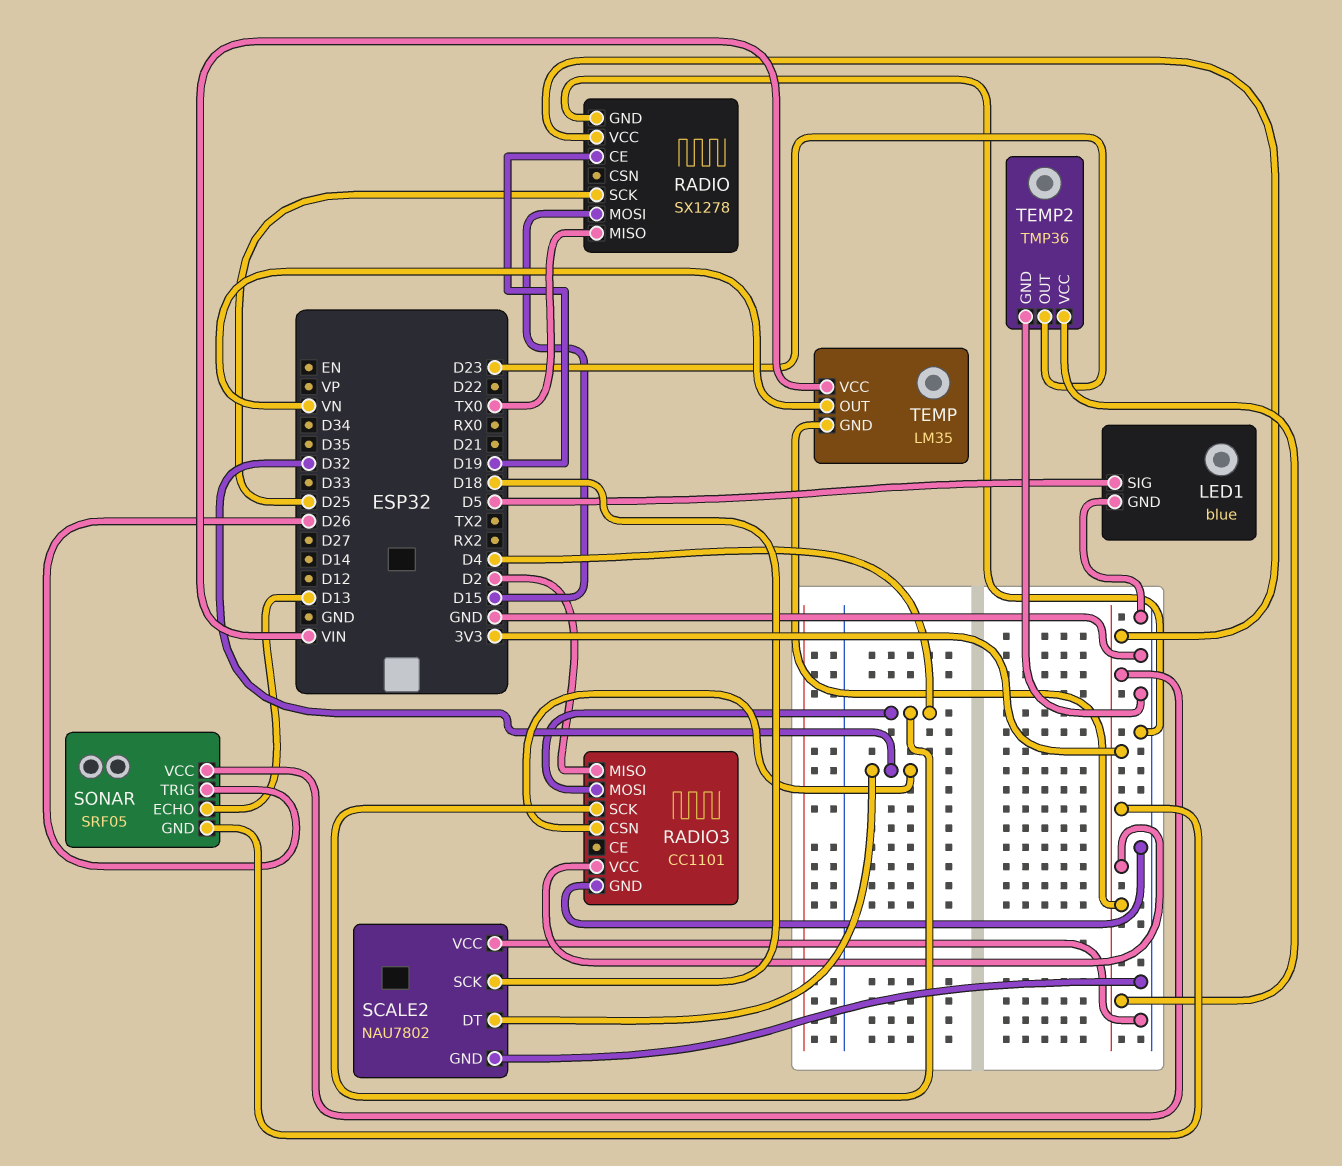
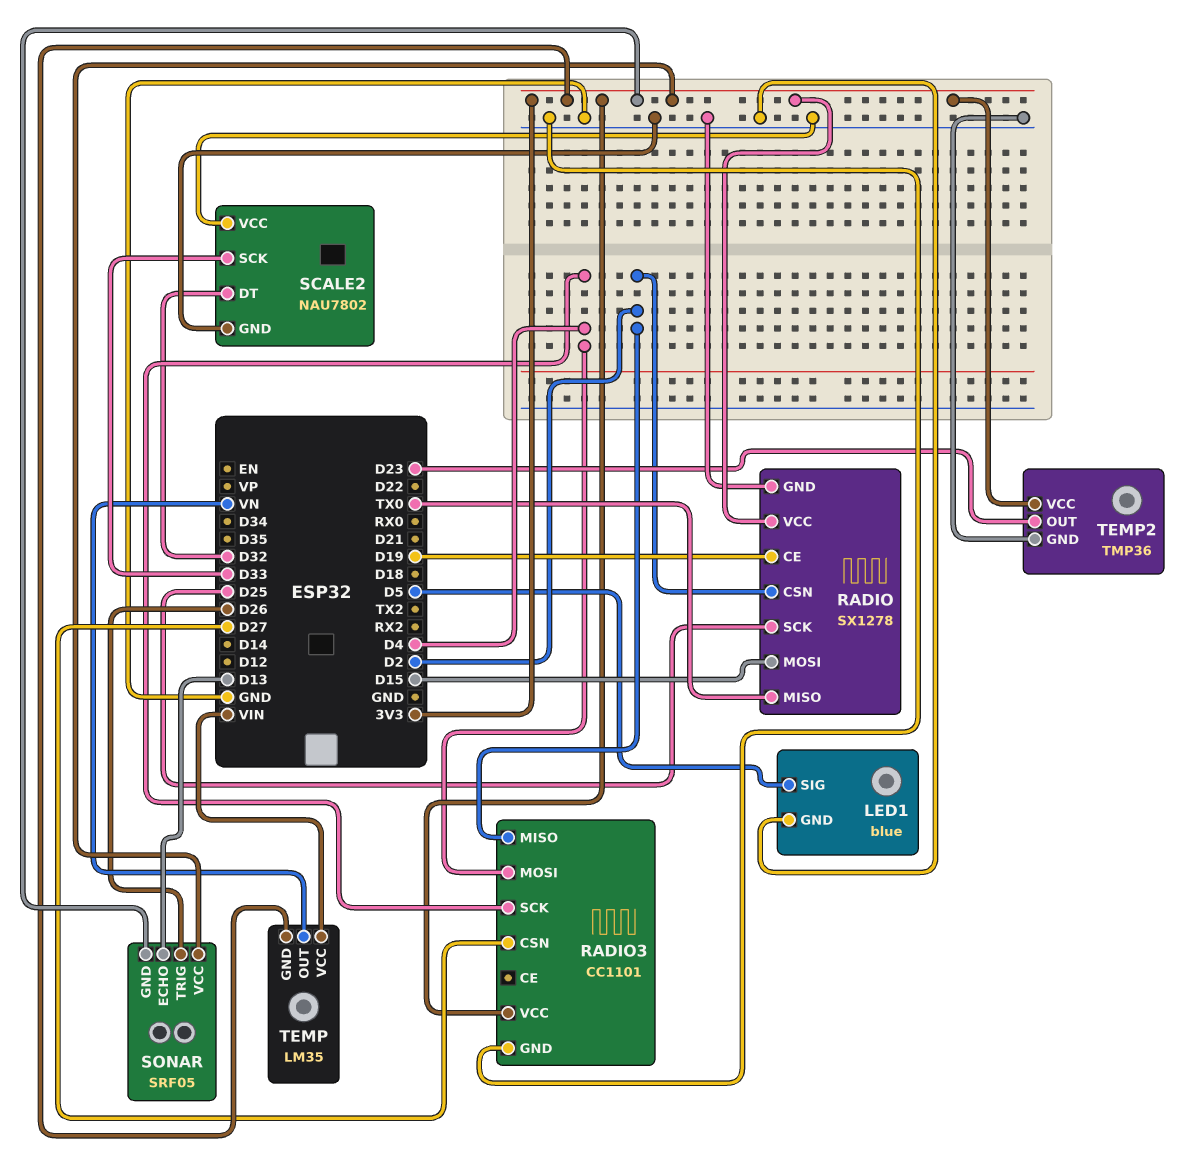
RADIO pin CSN: none -> D2
RADIO3 pin CSN: D32 -> D27
SCALE2 pin SCK: D18 -> D33

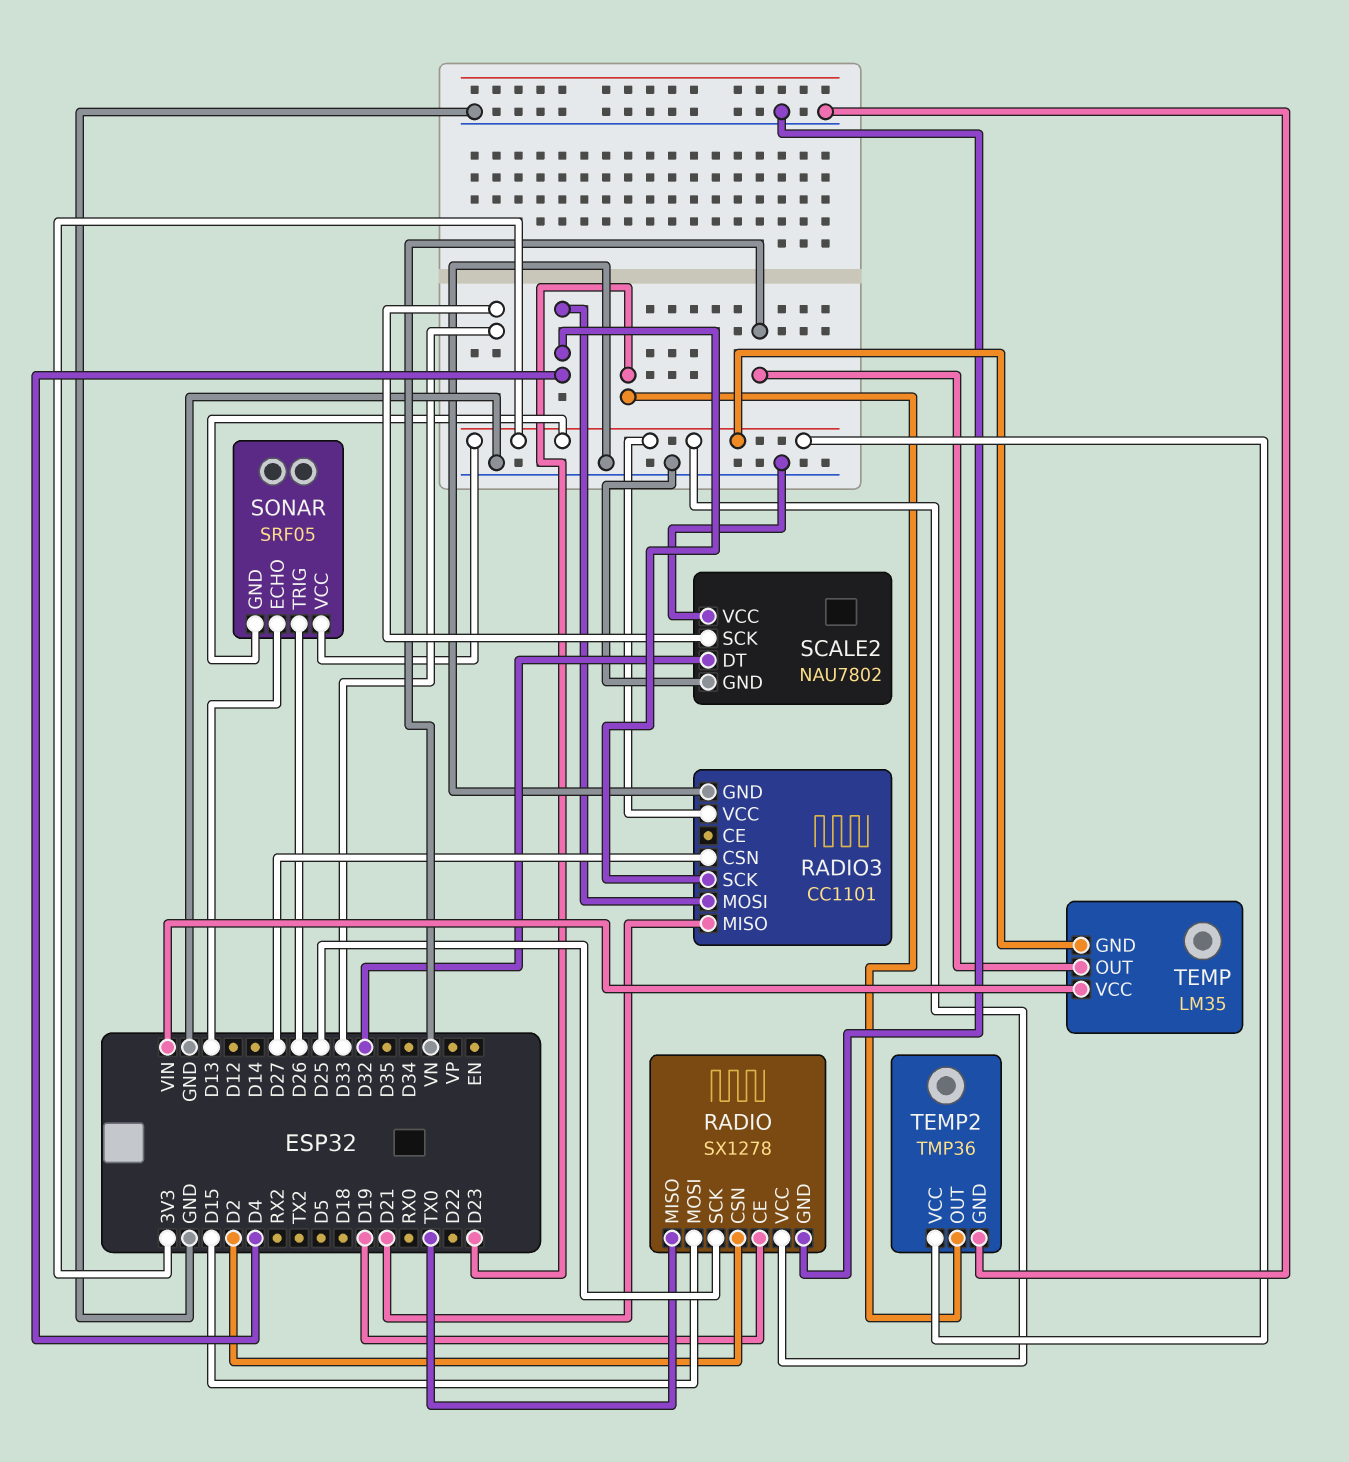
LED1: blue -> none
LED1 pin GND: GND -> none
LED1 pin SIG: D5 -> none
RADIO3 pin MISO: D2 -> D21

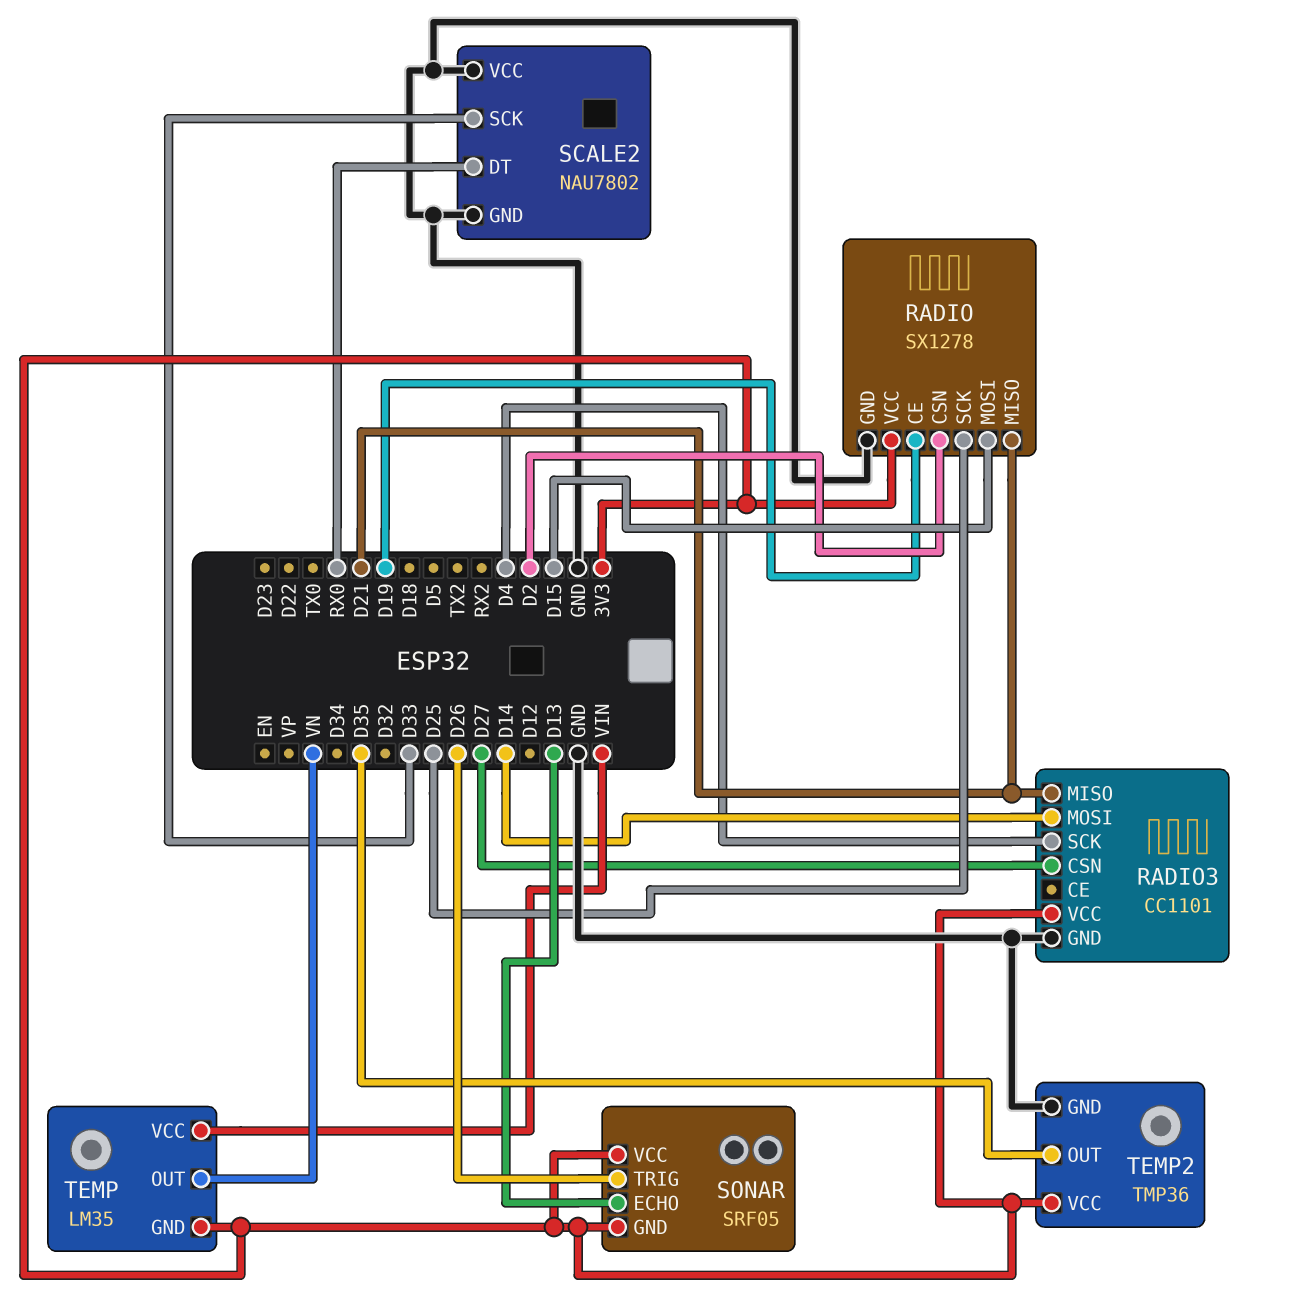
RADIO pin MISO: TX0 -> D21
RADIO3 pin MOSI: D4 -> D14
SCALE2 pin DT: D32 -> RX0
TEMP2 pin OUT: D23 -> D35

